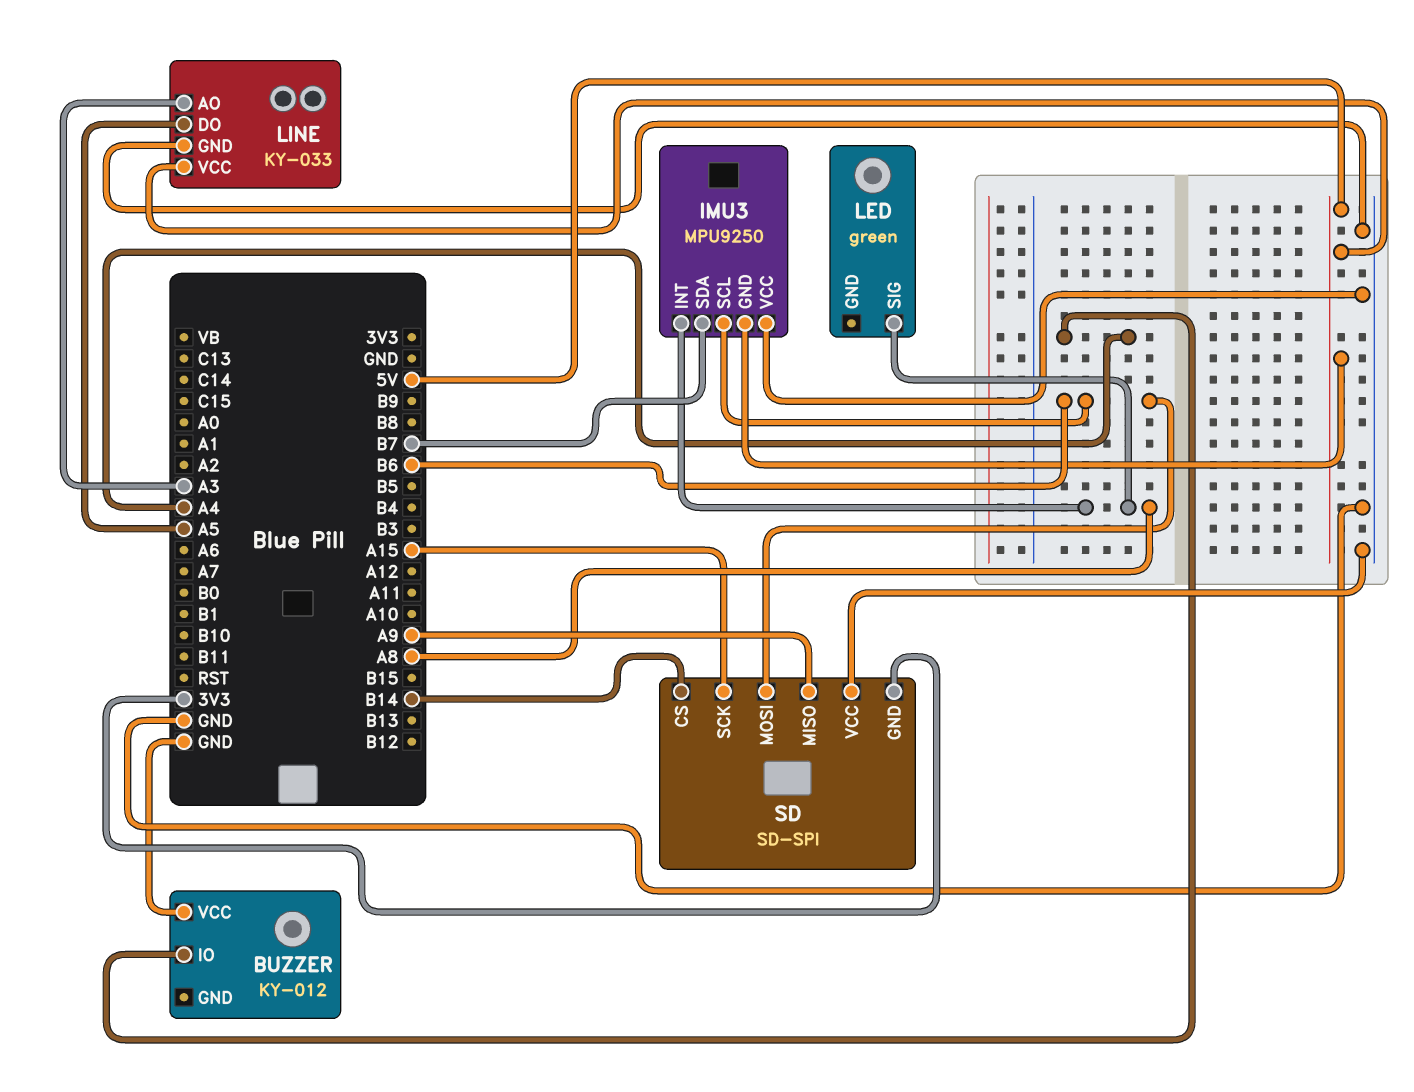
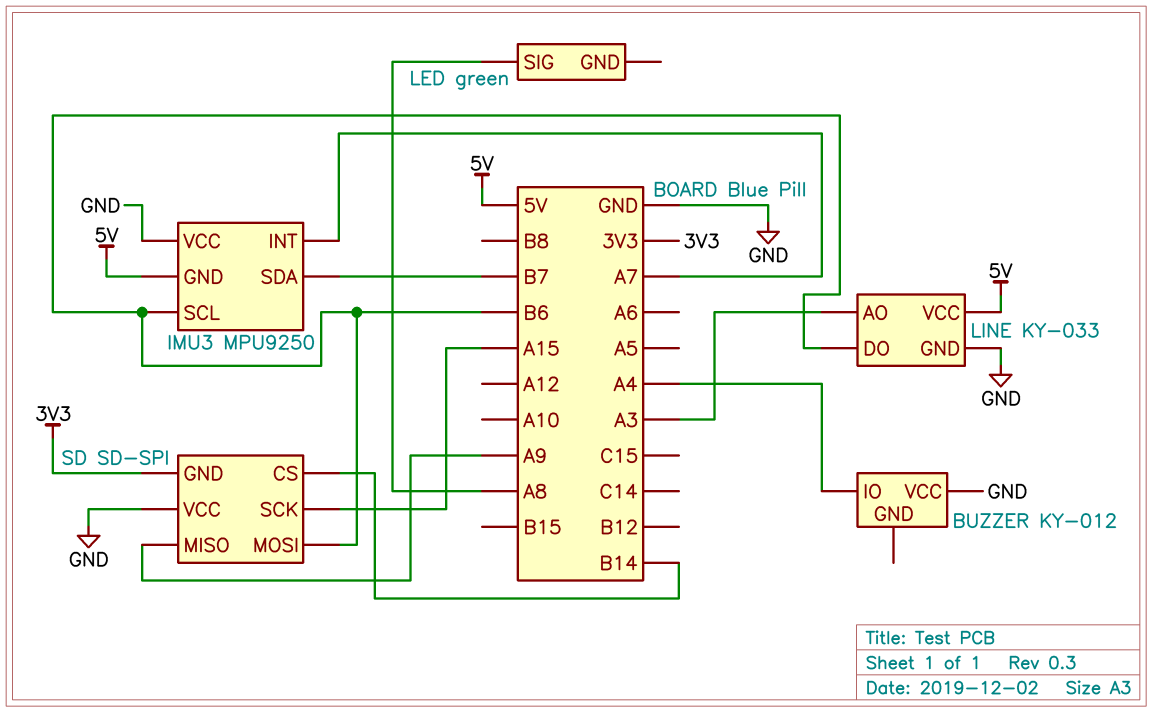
IMU3 pin INT: A8 -> A7
LINE pin DO: A5 -> B6

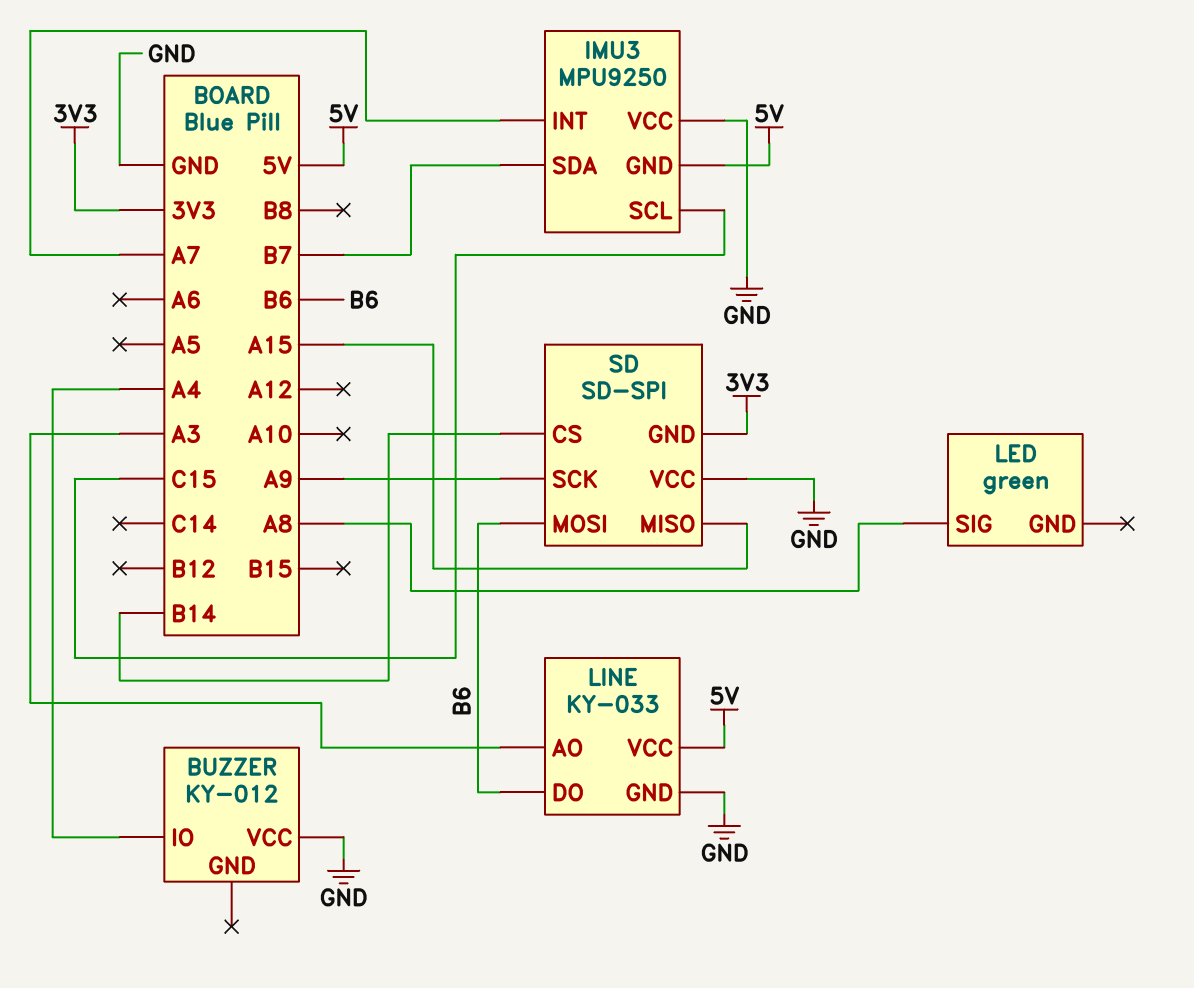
IMU3 pin SCL: B6 -> C15
SD pin MISO: A9 -> A15
SD pin SCK: A15 -> A9

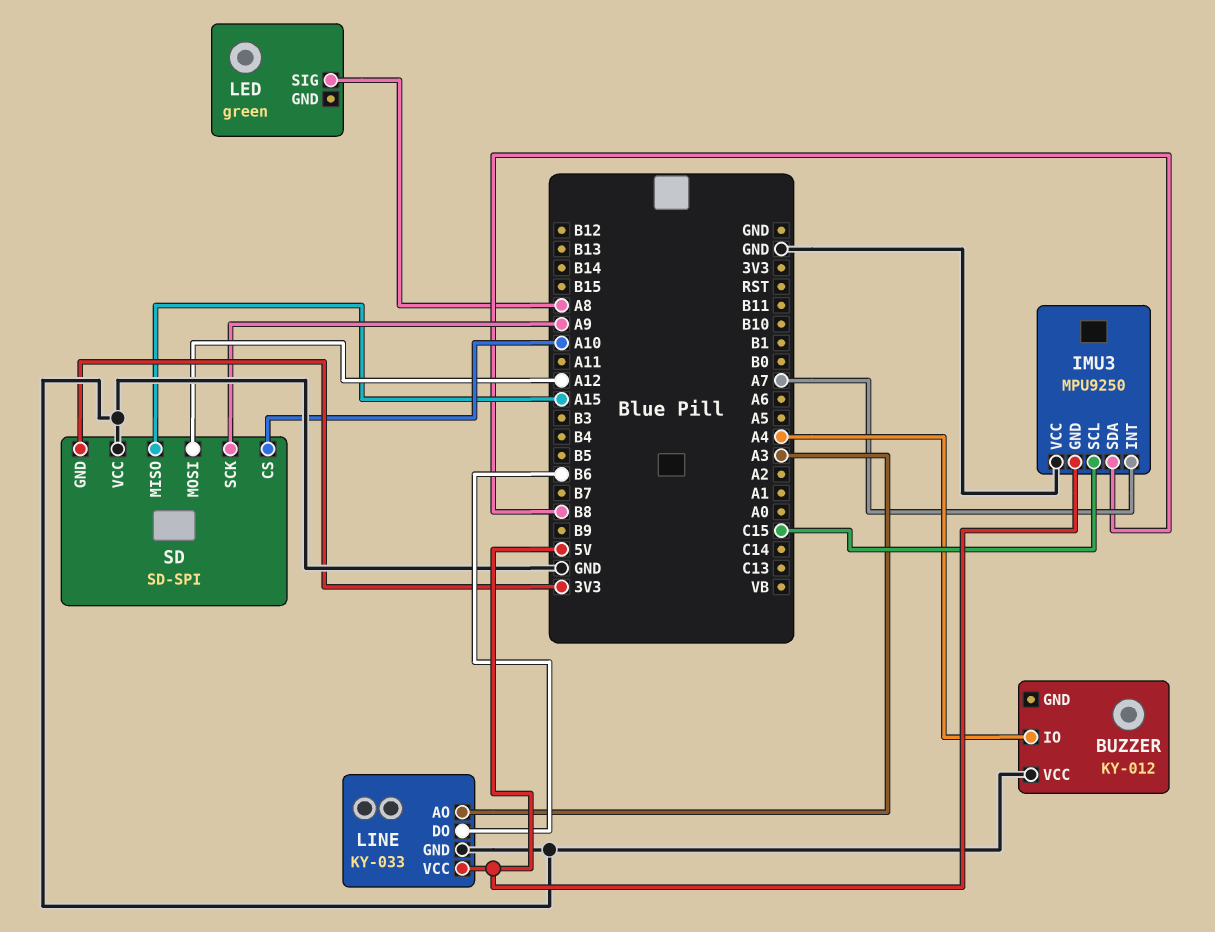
IMU3 pin SDA: B7 -> B8
SD pin CS: B14 -> A10
SD pin MOSI: B6 -> A12

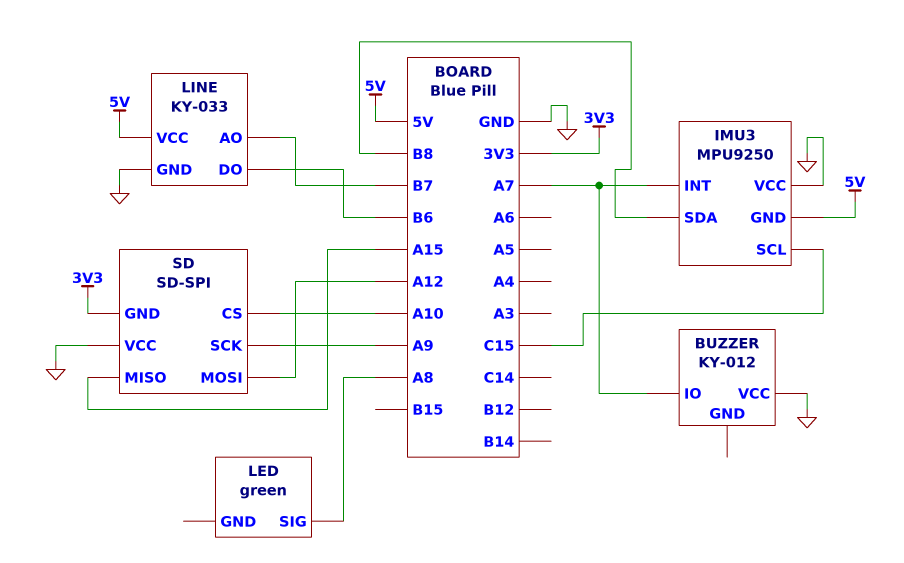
BUZZER pin IO: A4 -> A7
LINE pin AO: A3 -> B7

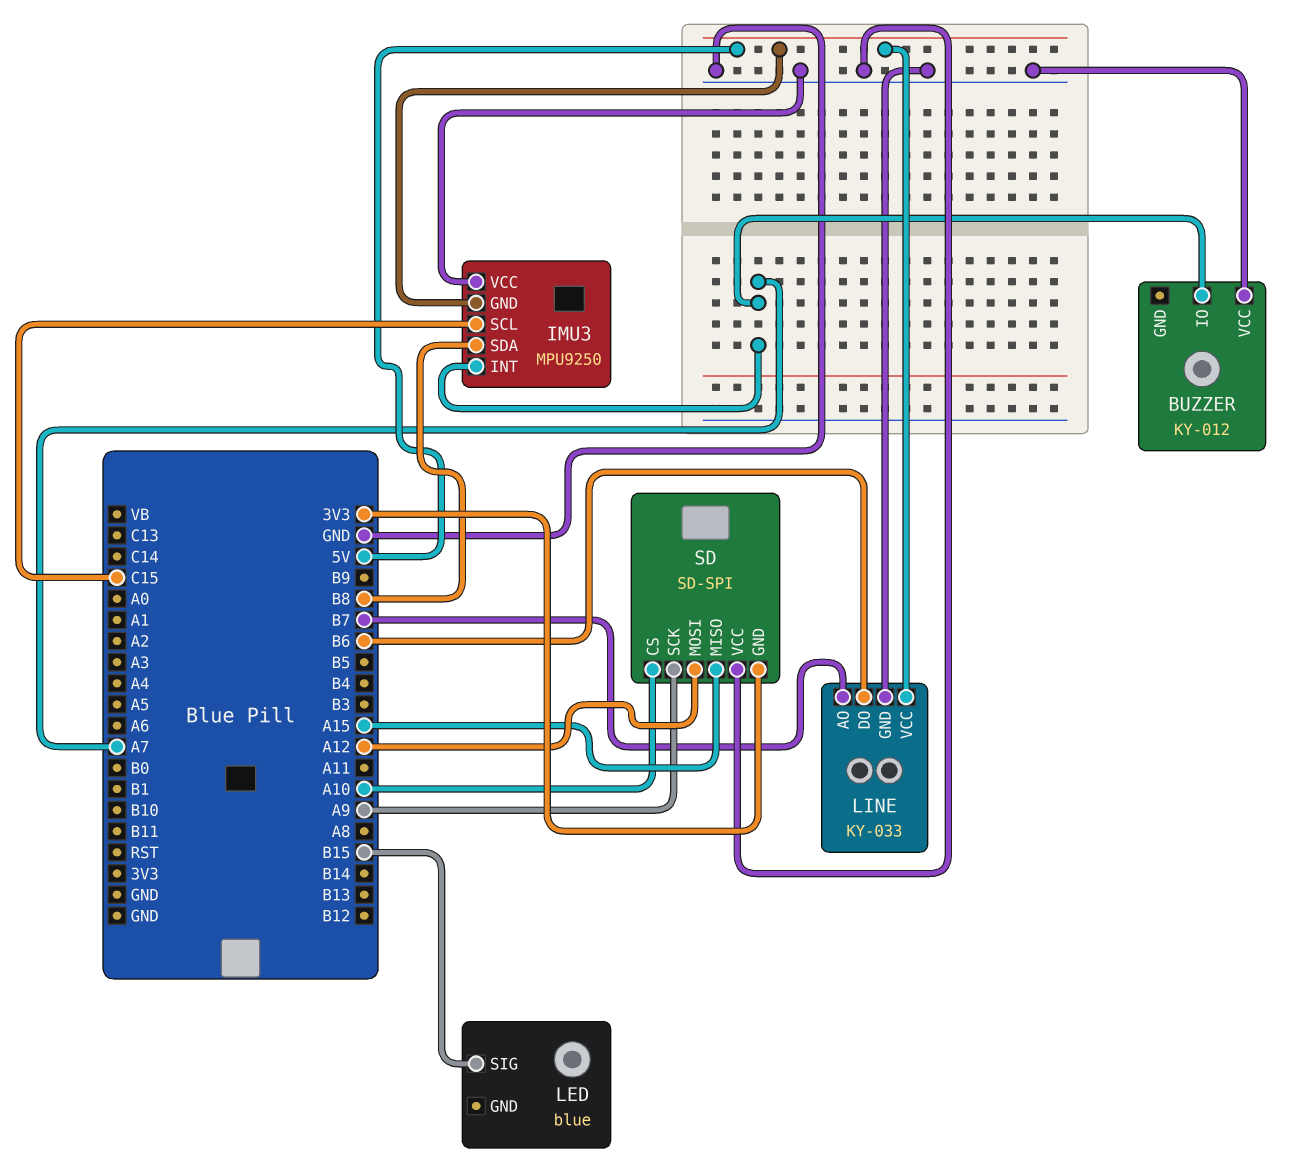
LED: green -> blue
LED pin SIG: A8 -> B15

